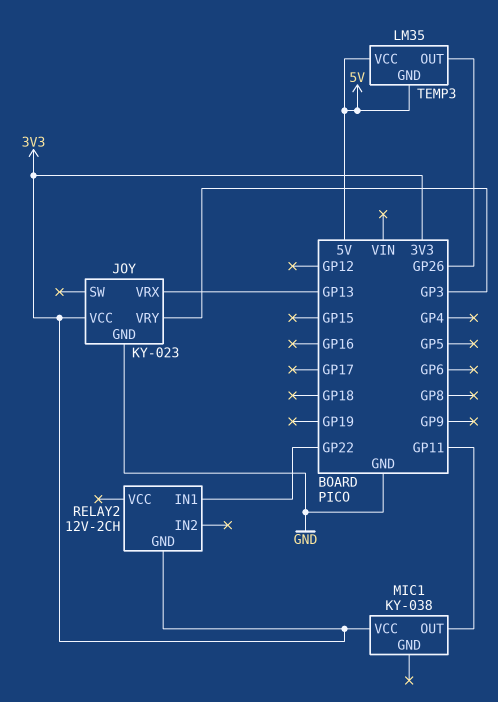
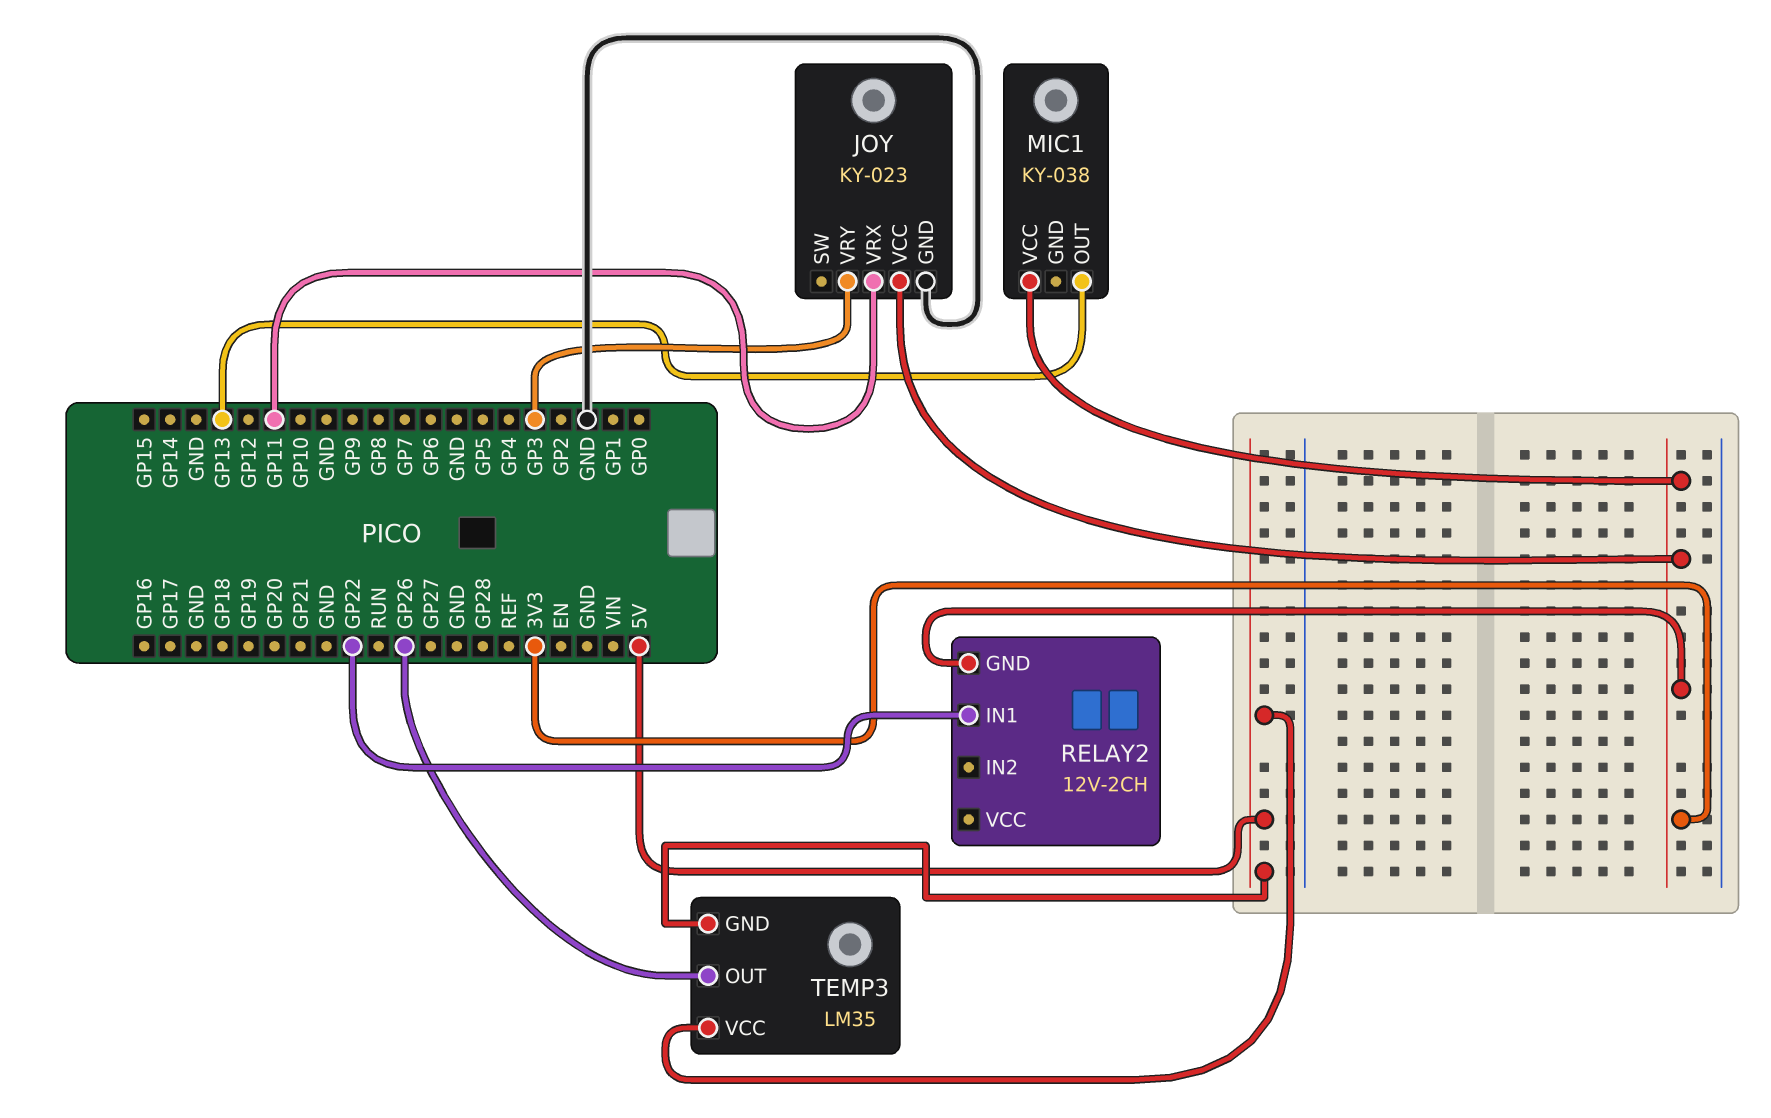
JOY pin VRX: GP13 -> GP11
MIC1 pin OUT: GP11 -> GP13

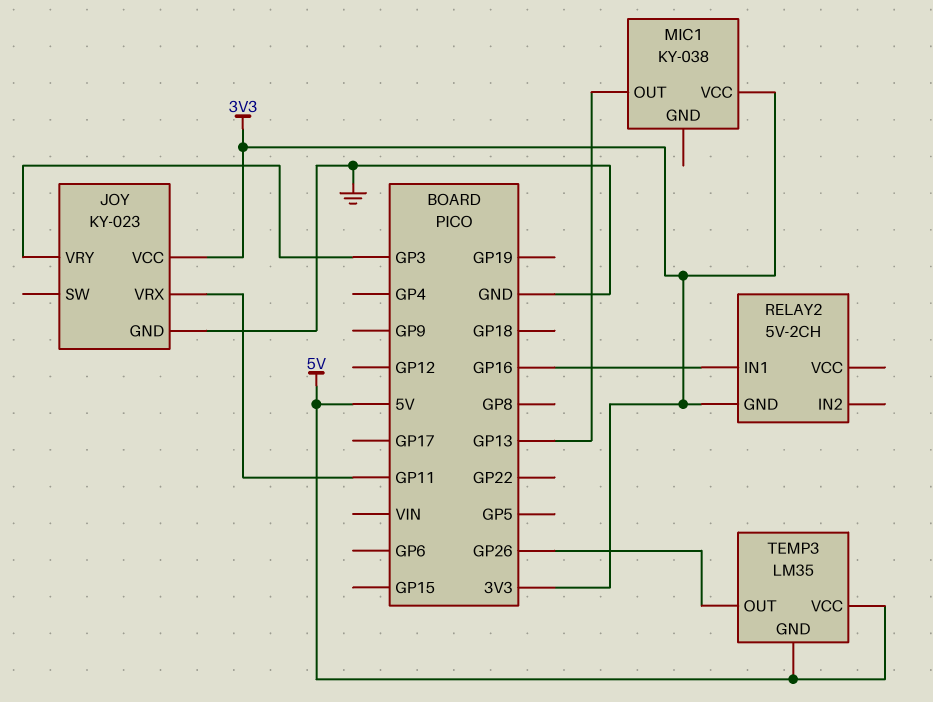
RELAY2: 12V-2CH -> 5V-2CH
RELAY2 pin IN1: GP22 -> GP16

